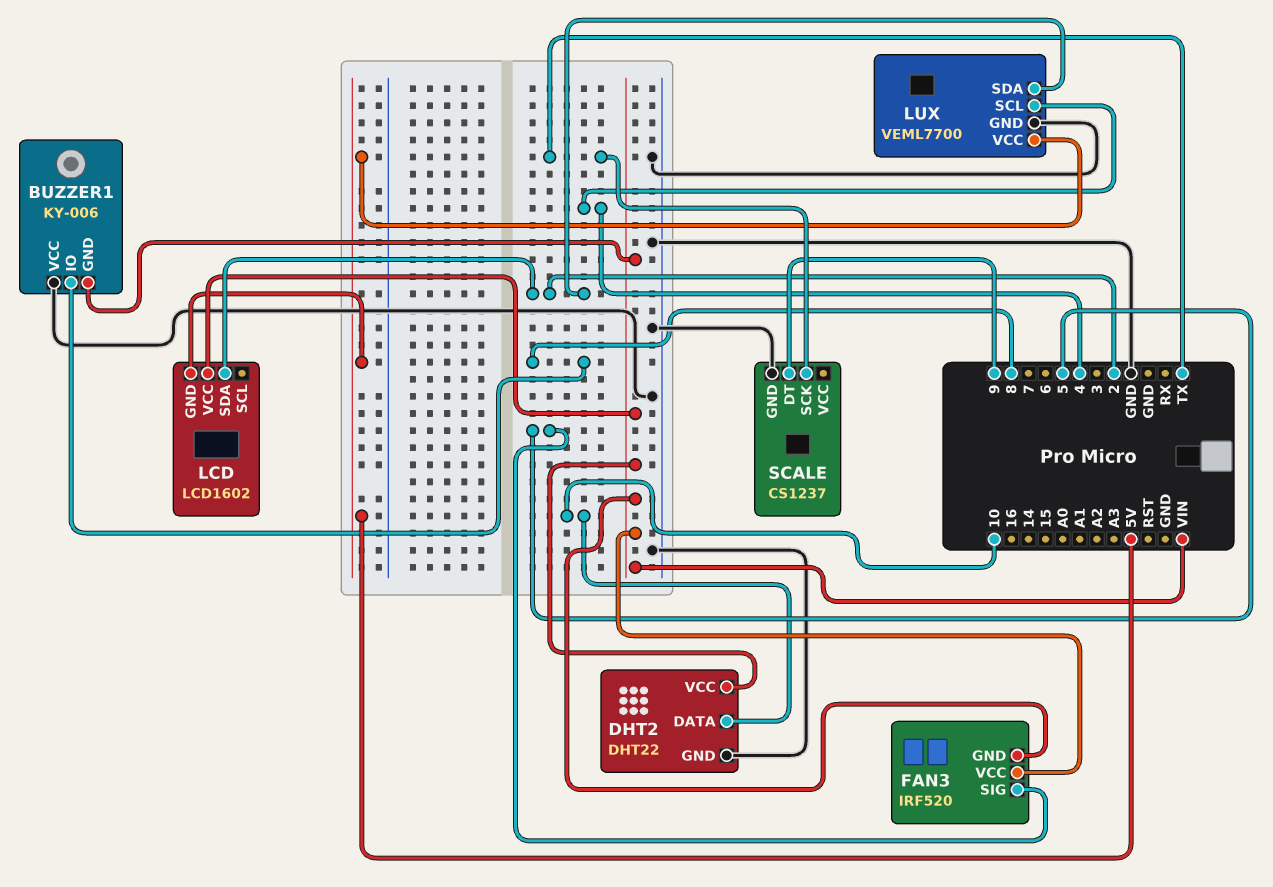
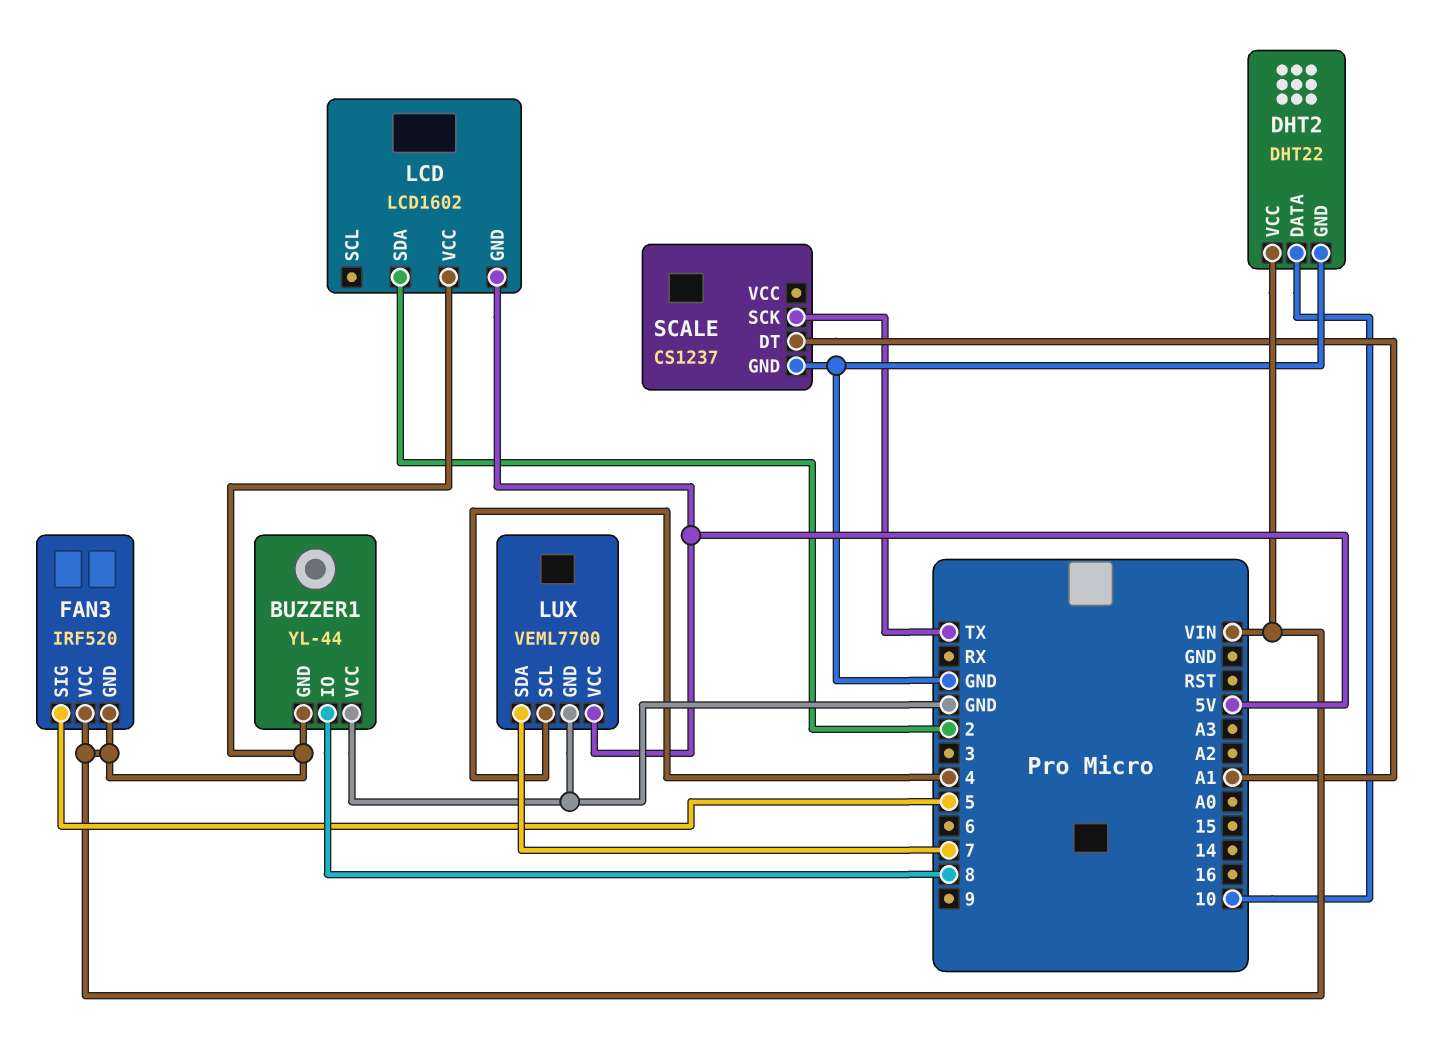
BUZZER1: KY-006 -> YL-44
LUX pin SDA: 2 -> 7
SCALE pin DT: 9 -> A1

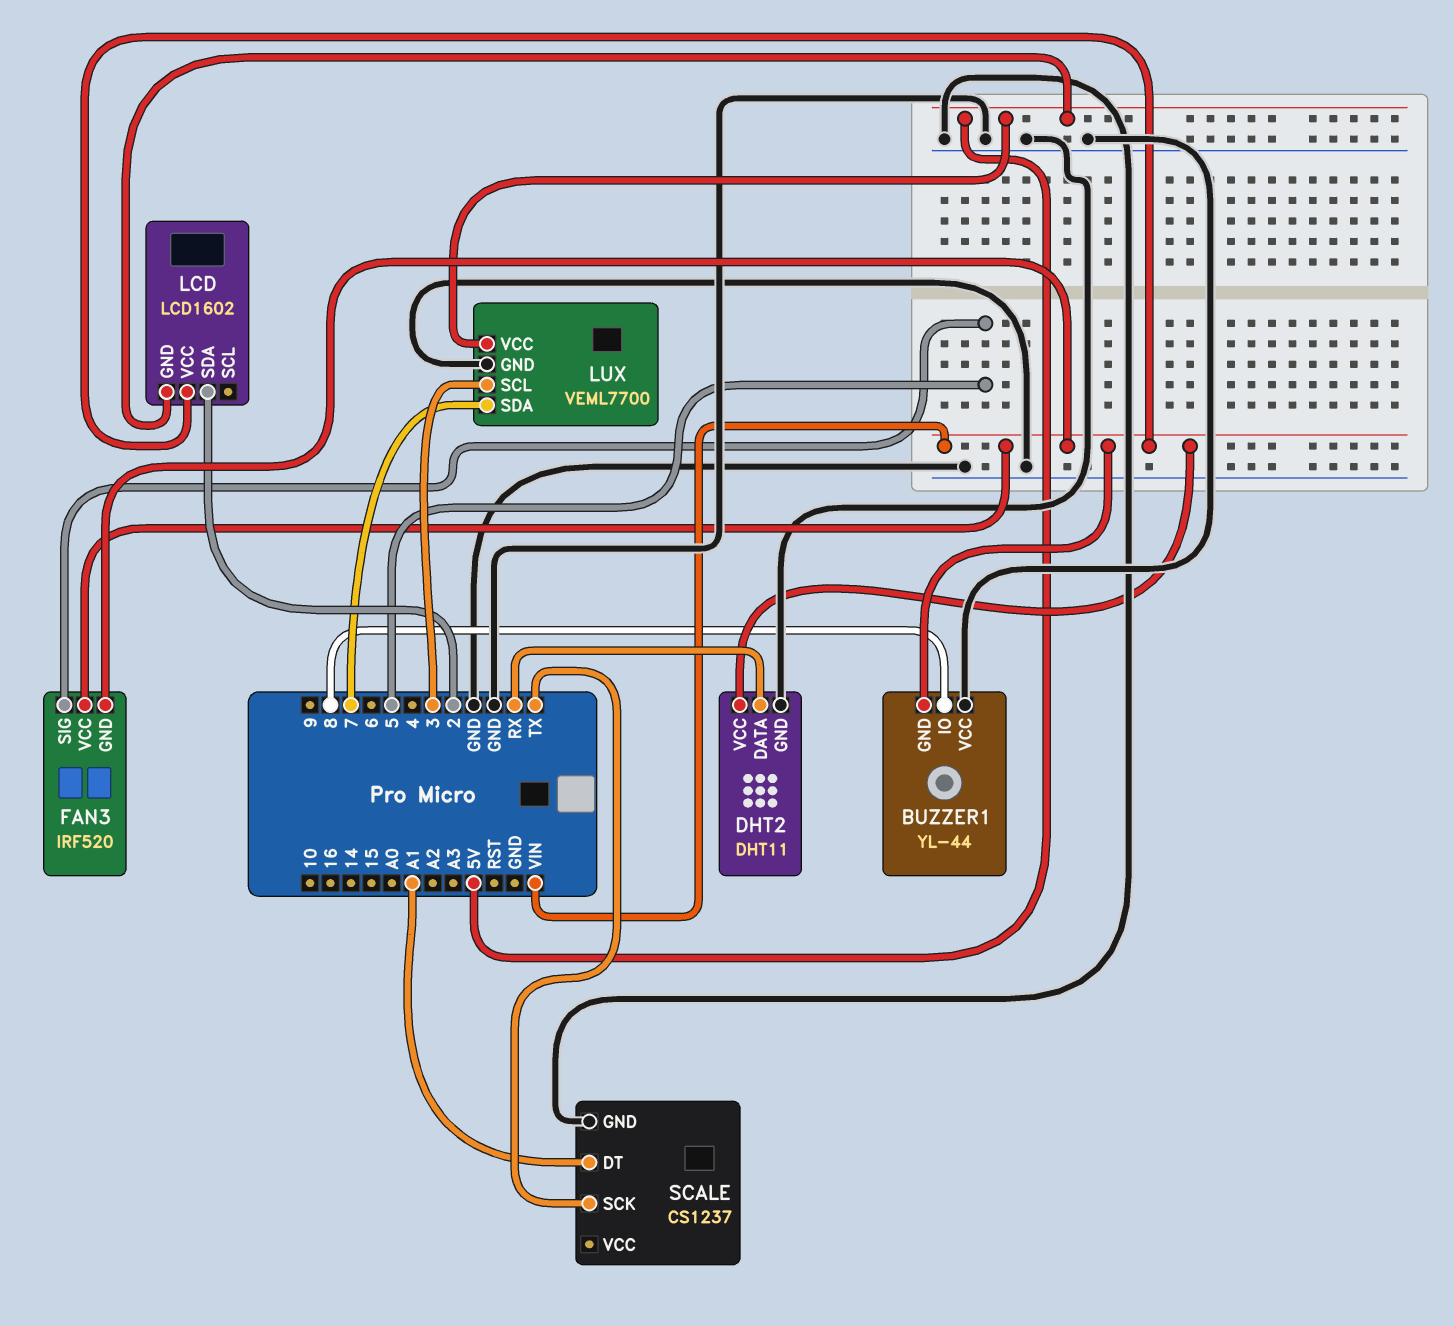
DHT2: DHT22 -> DHT11
DHT2 pin DATA: 10 -> RX
LUX pin SCL: 4 -> 3

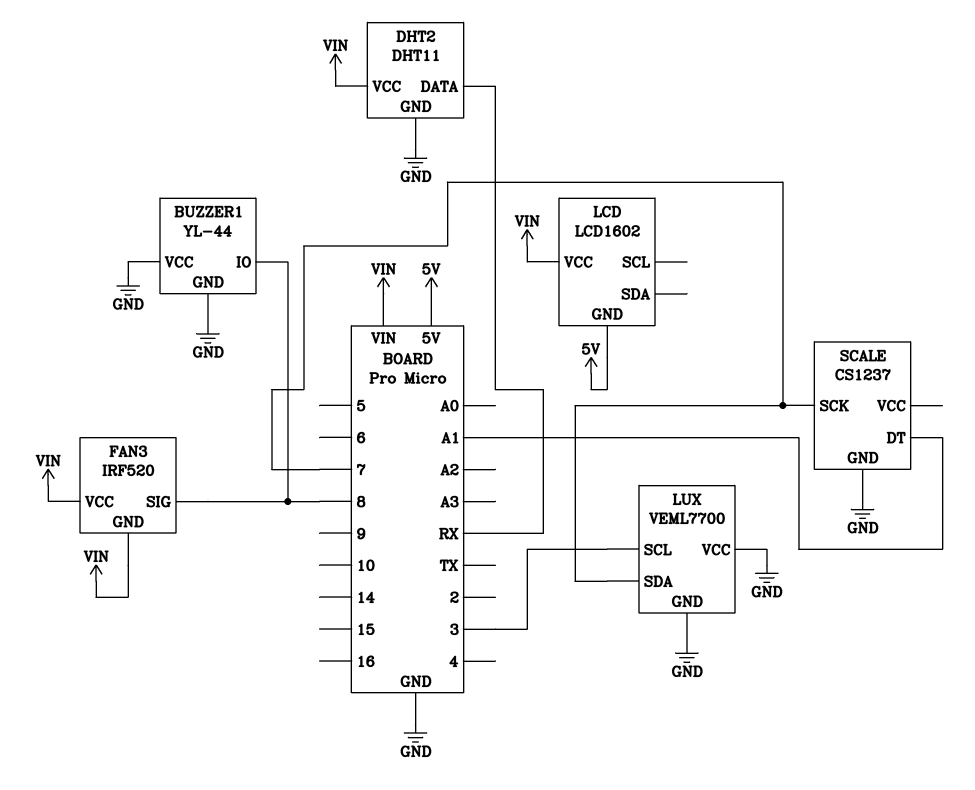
BUZZER1 pin GND: VIN -> GND
FAN3 pin SIG: 5 -> 8
LCD pin SDA: 2 -> none
LUX pin VCC: 5V -> GND
SCALE pin SCK: TX -> 7

